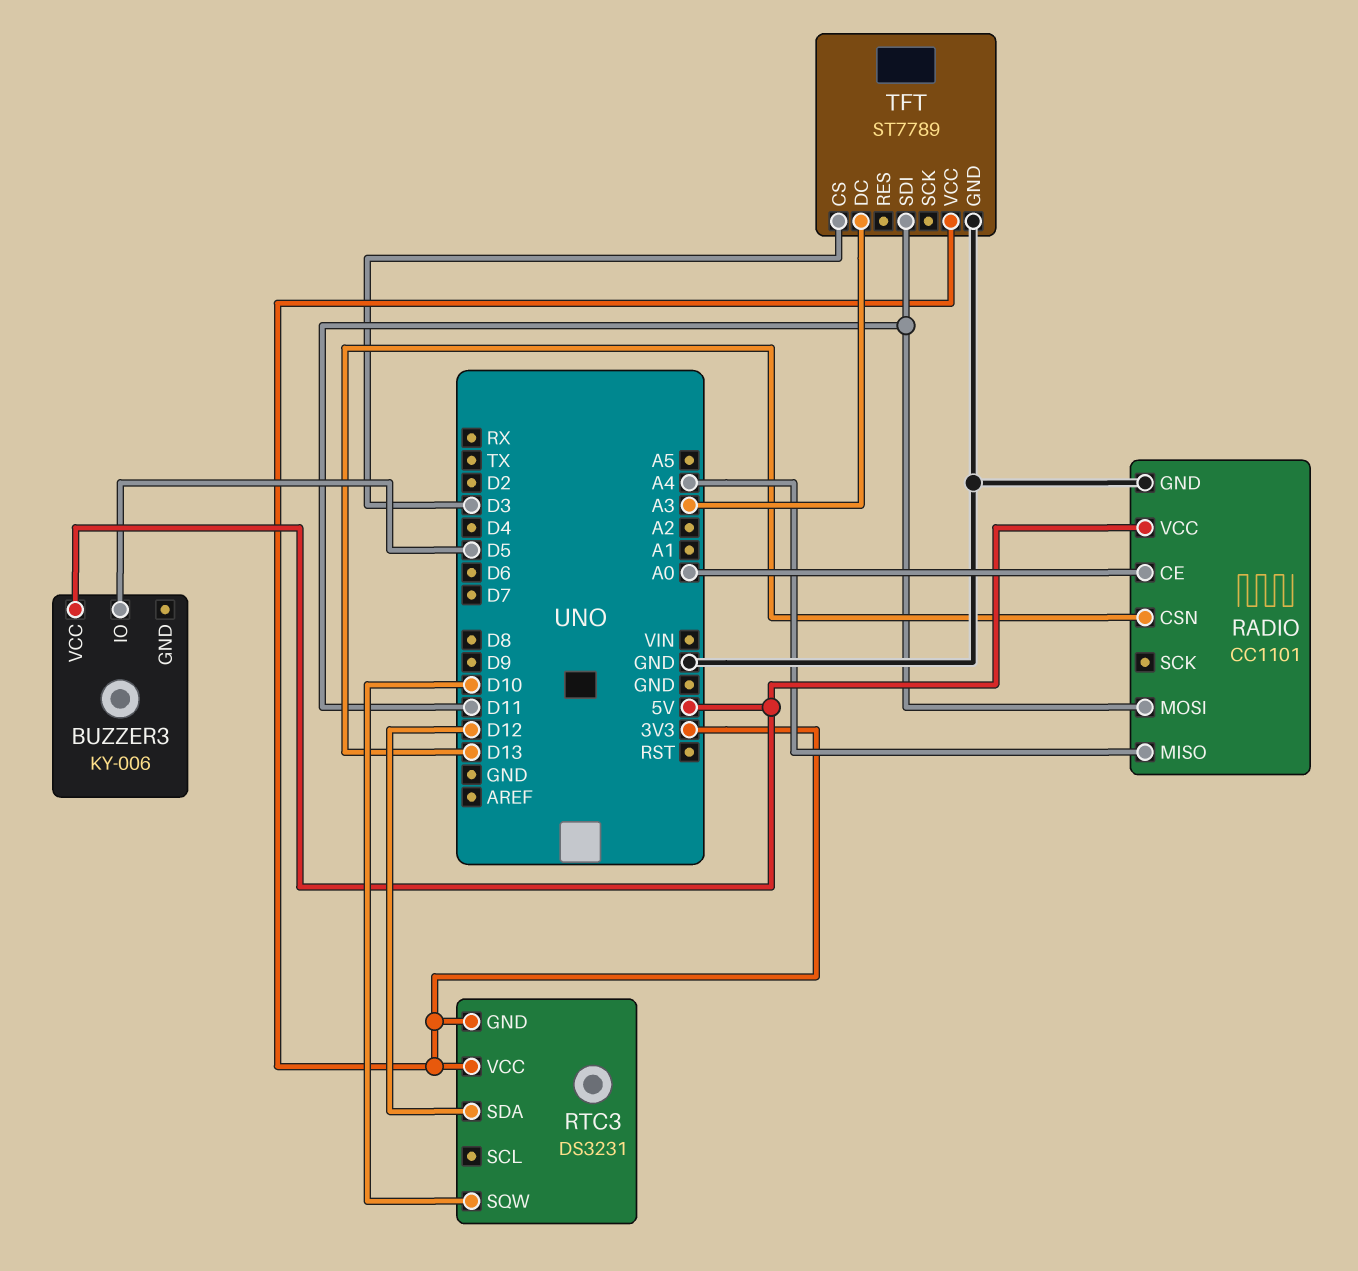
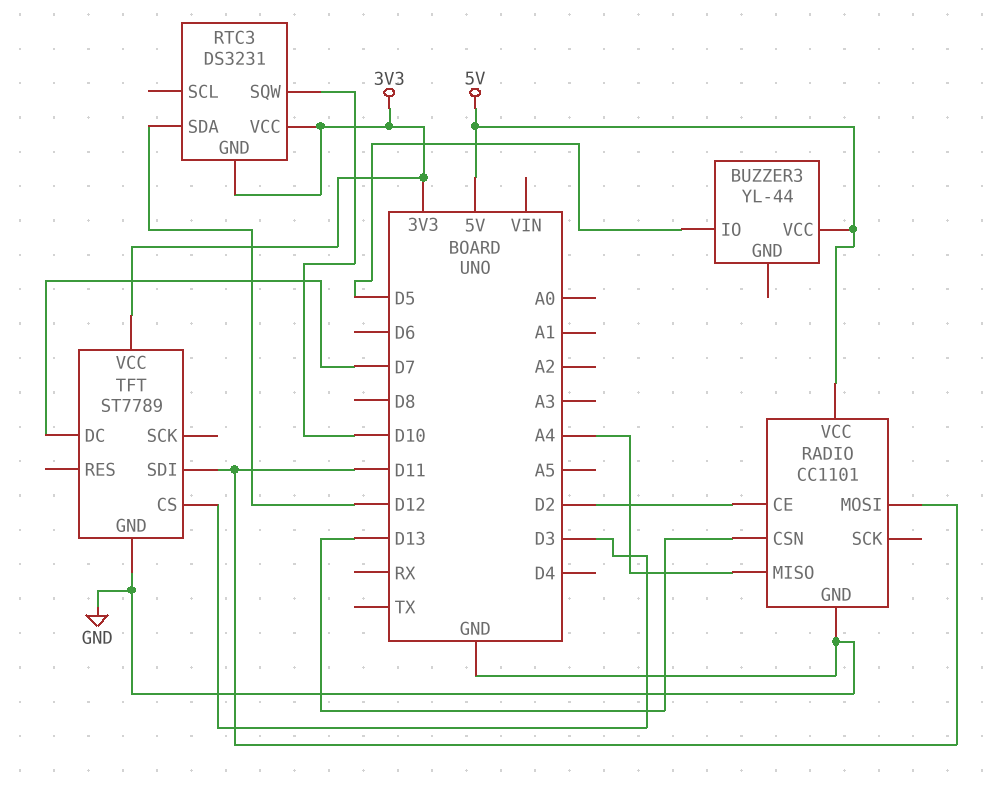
BUZZER3: KY-006 -> YL-44
RADIO pin CE: A0 -> D2
TFT pin DC: A3 -> D7

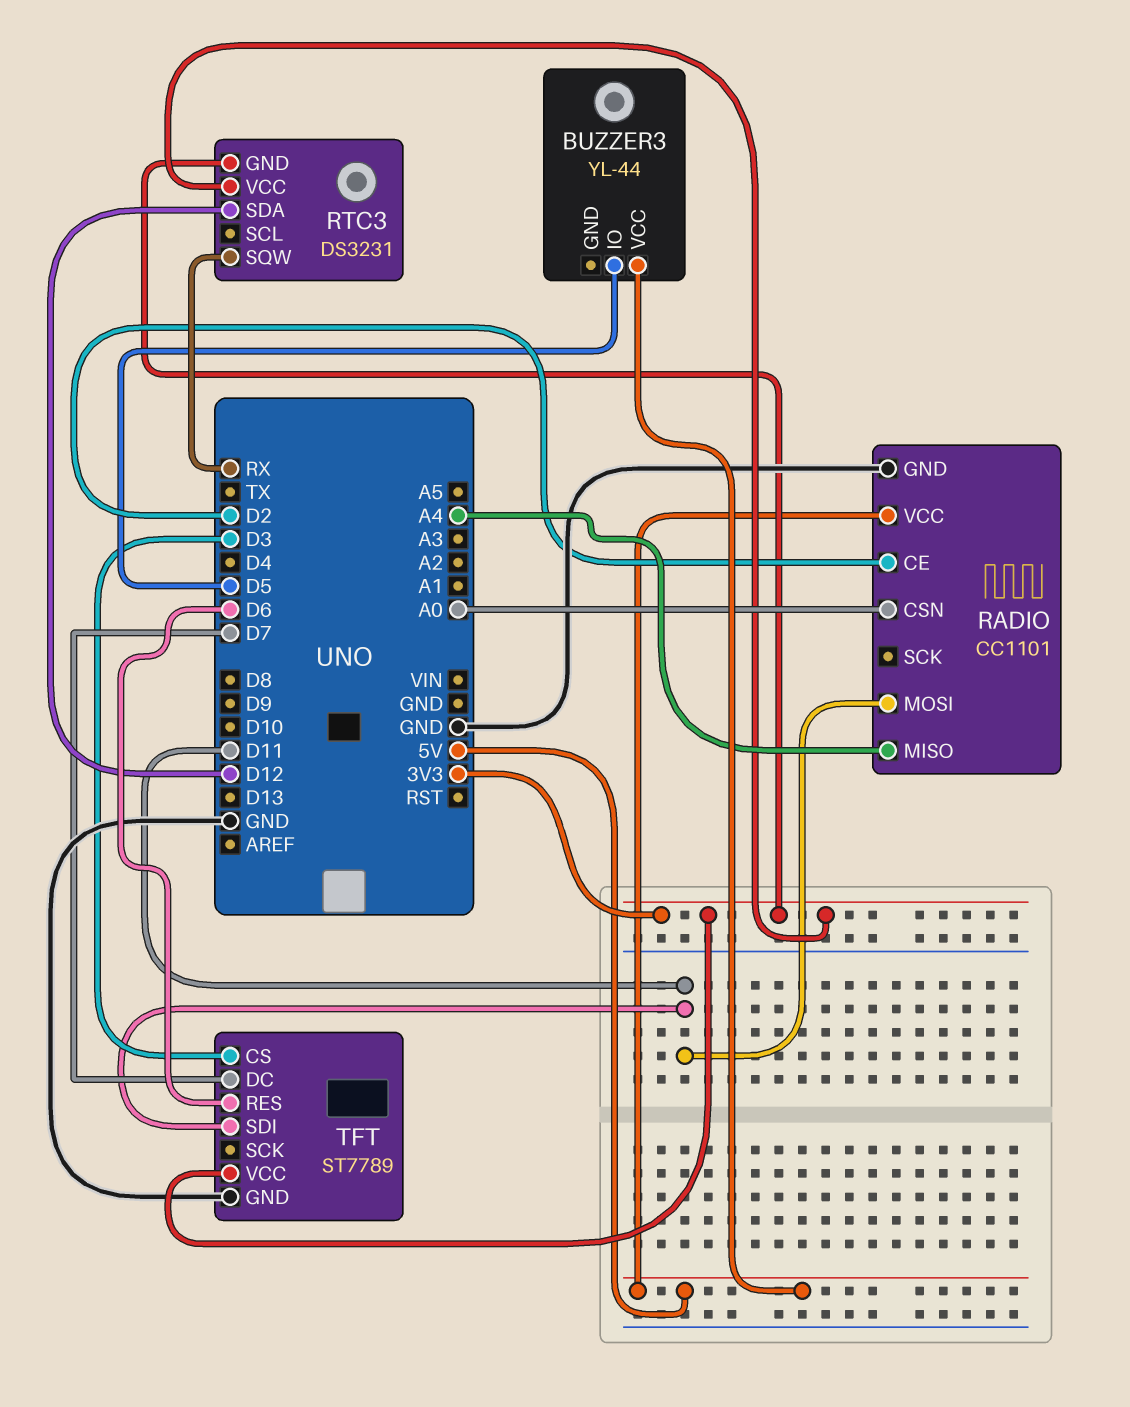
RADIO pin CSN: D13 -> A0
RTC3 pin SQW: D10 -> RX
TFT pin RES: none -> D6

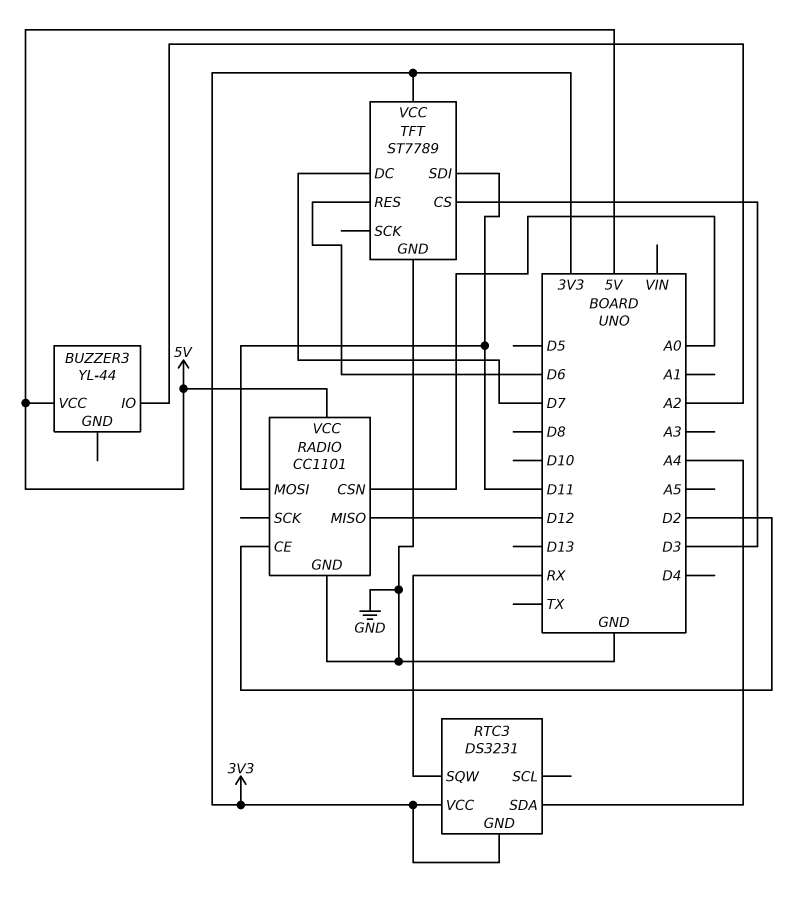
BUZZER3 pin IO: D5 -> A2
RADIO pin MISO: A4 -> D12
RTC3 pin SDA: D12 -> A4

